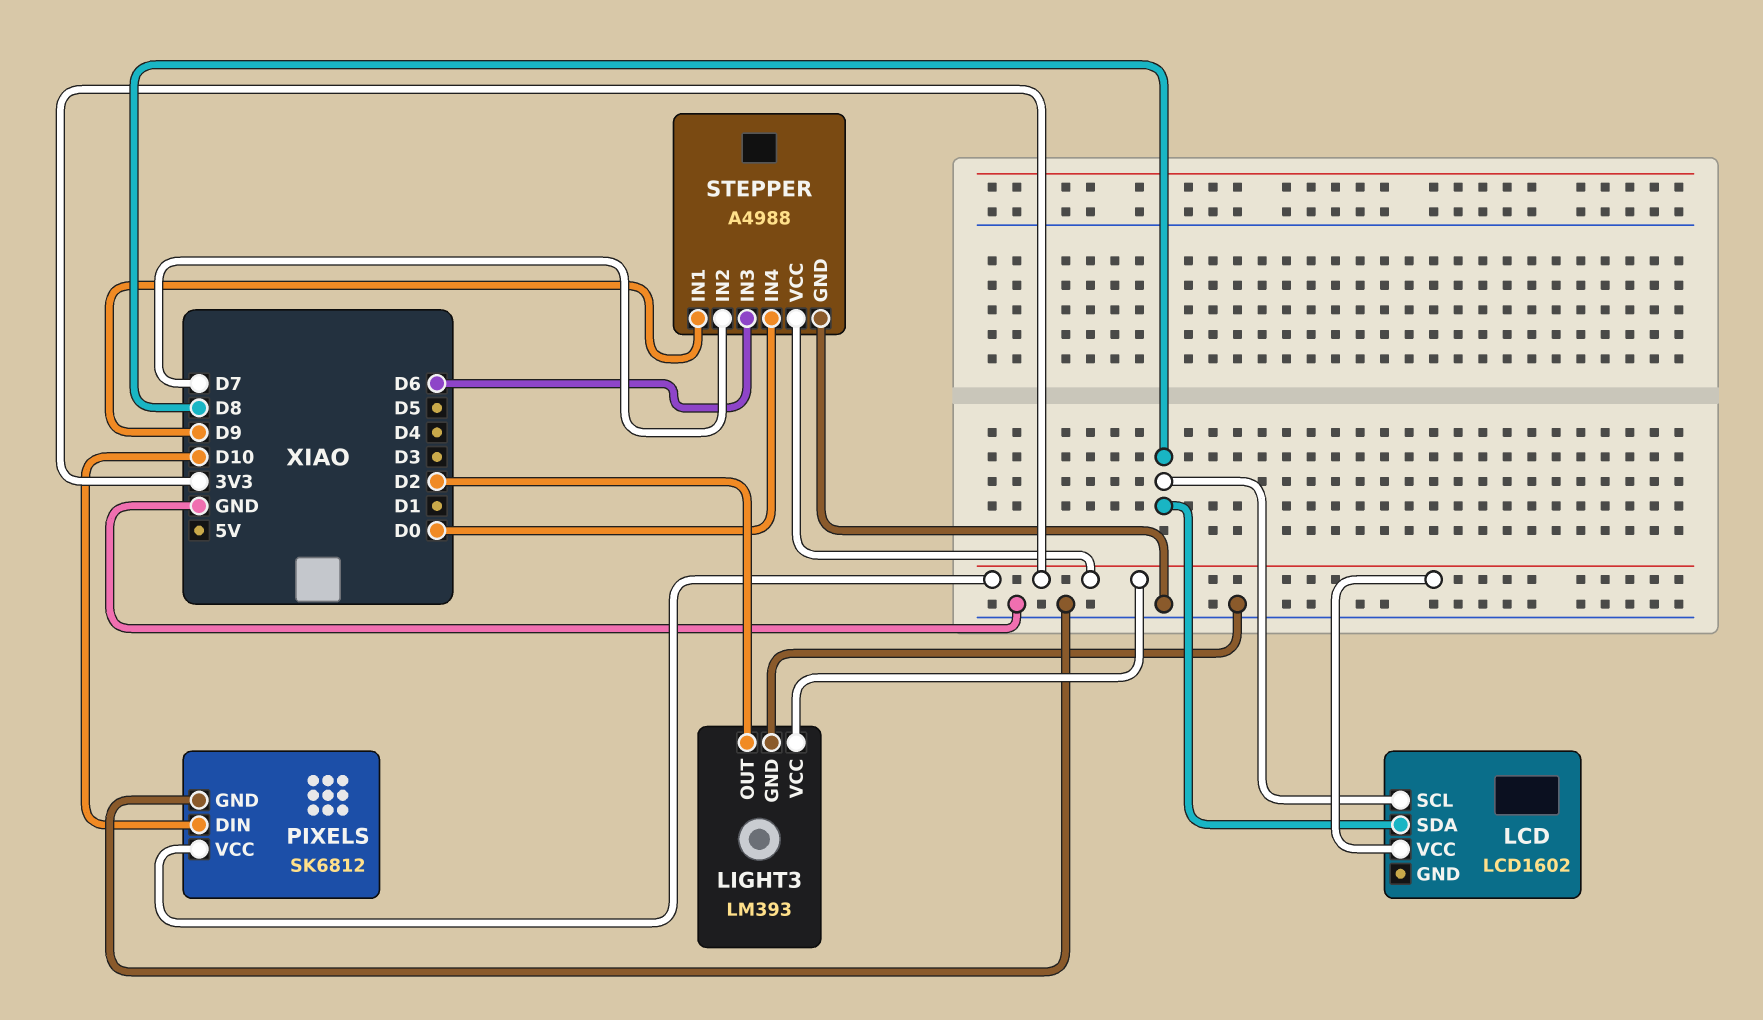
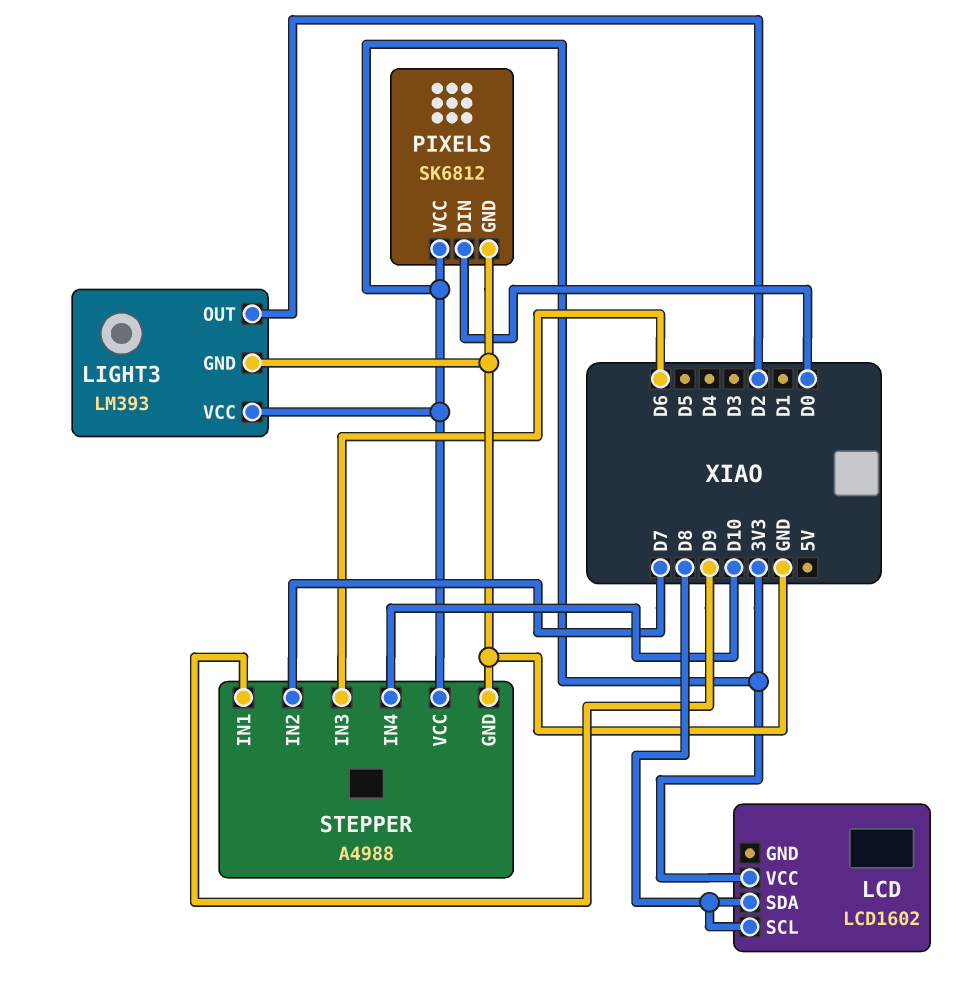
PIXELS pin DIN: D10 -> D0
STEPPER pin IN4: D0 -> D10

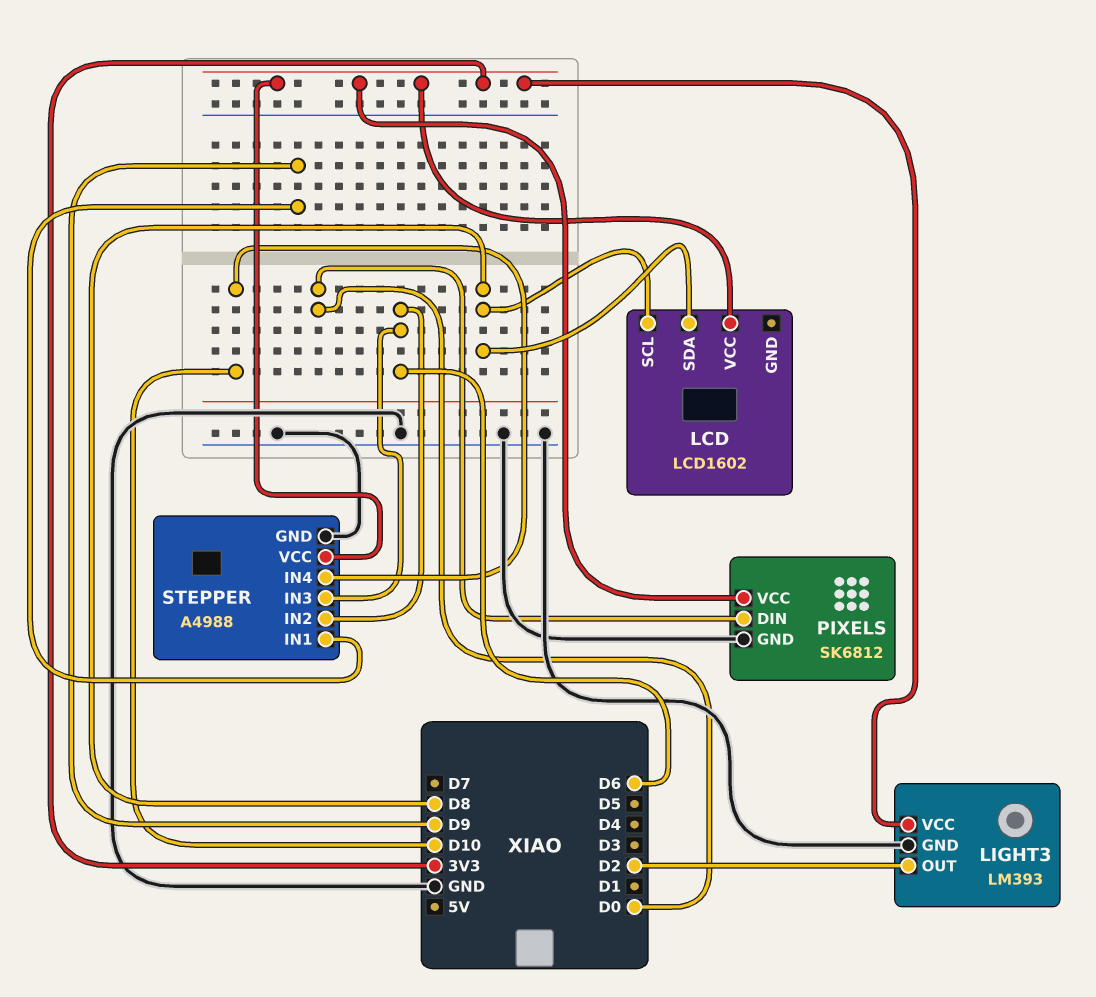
STEPPER pin IN2: D7 -> D6

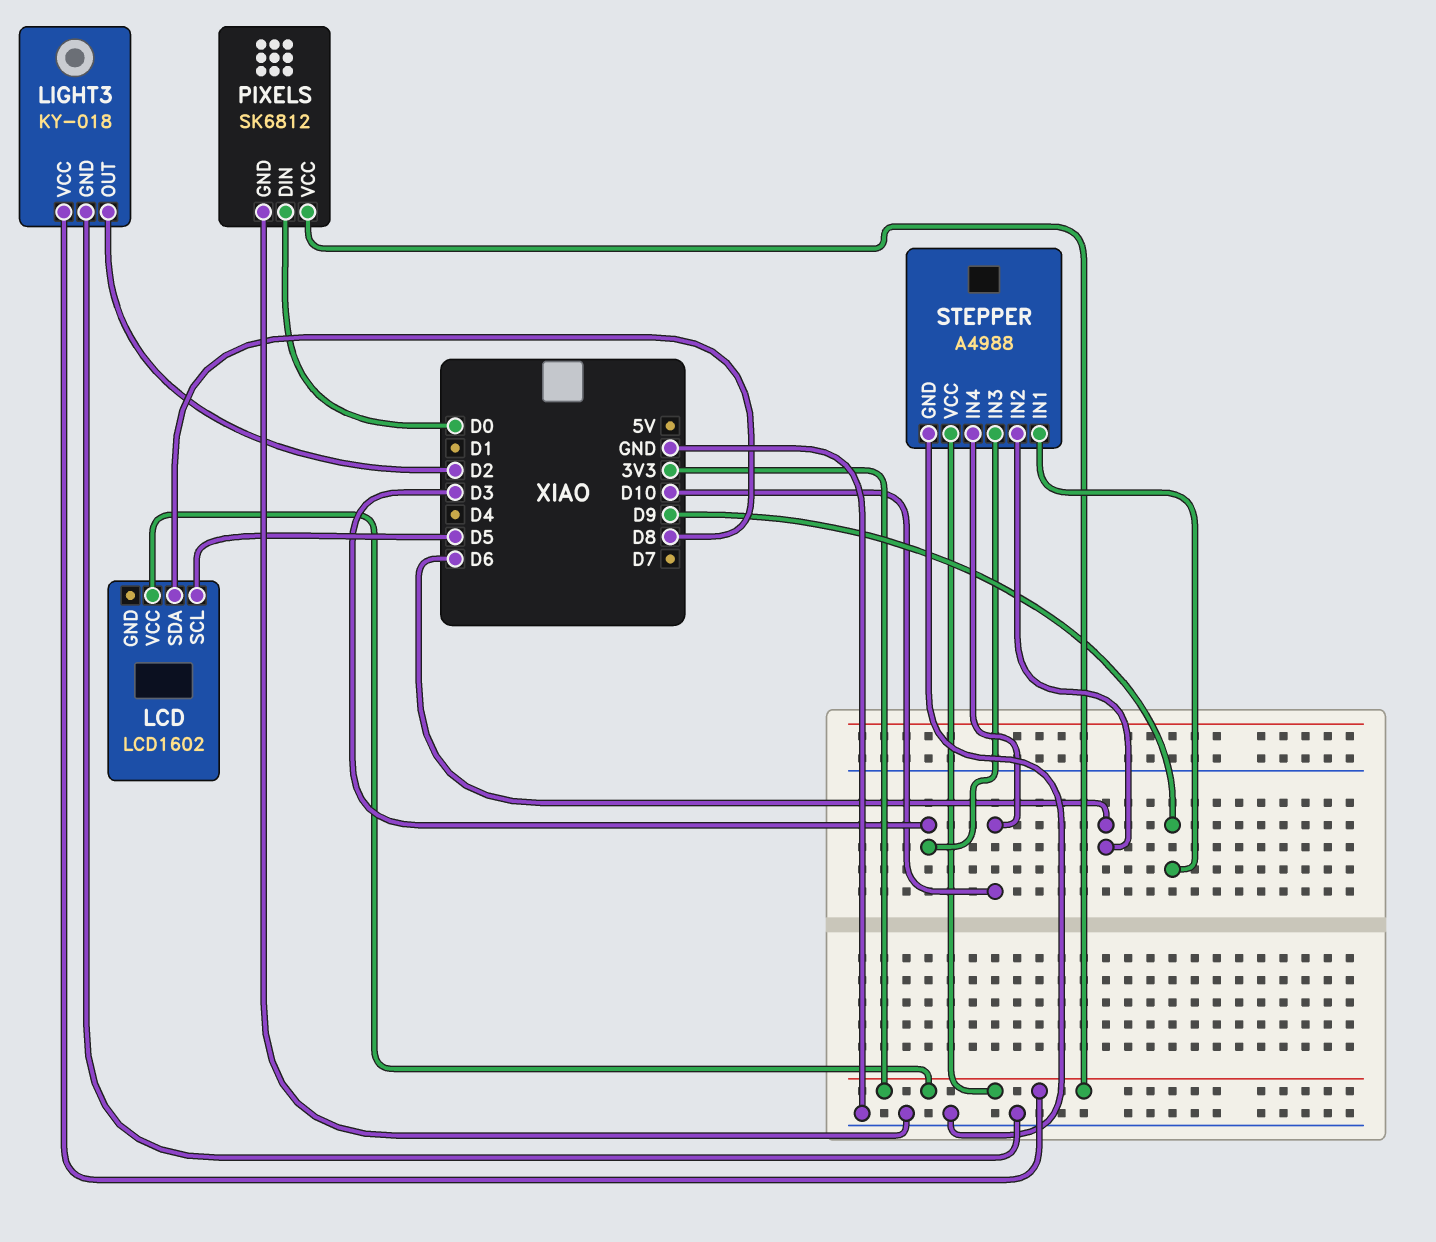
LCD pin SCL: D8 -> D5
LIGHT3: LM393 -> KY-018
STEPPER pin IN3: D6 -> D3

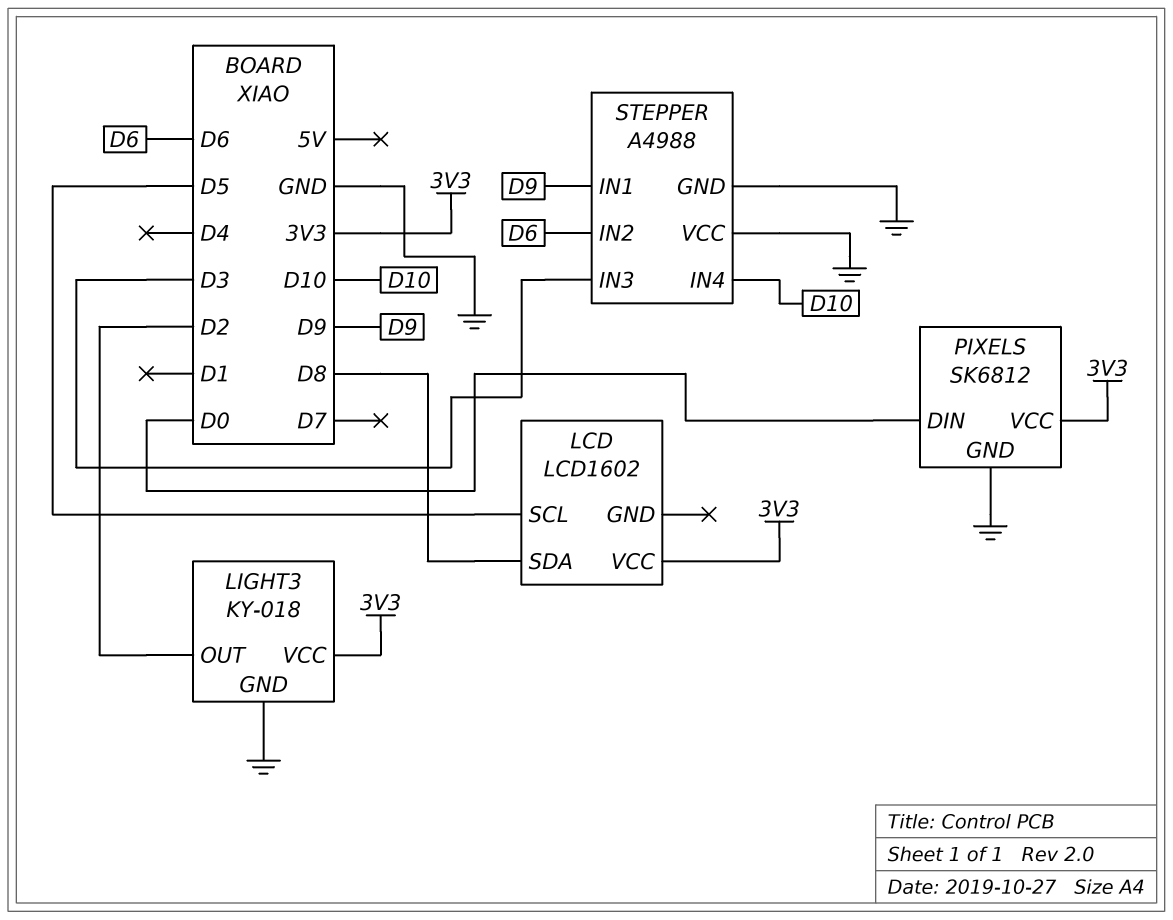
STEPPER pin VCC: 3V3 -> GND

